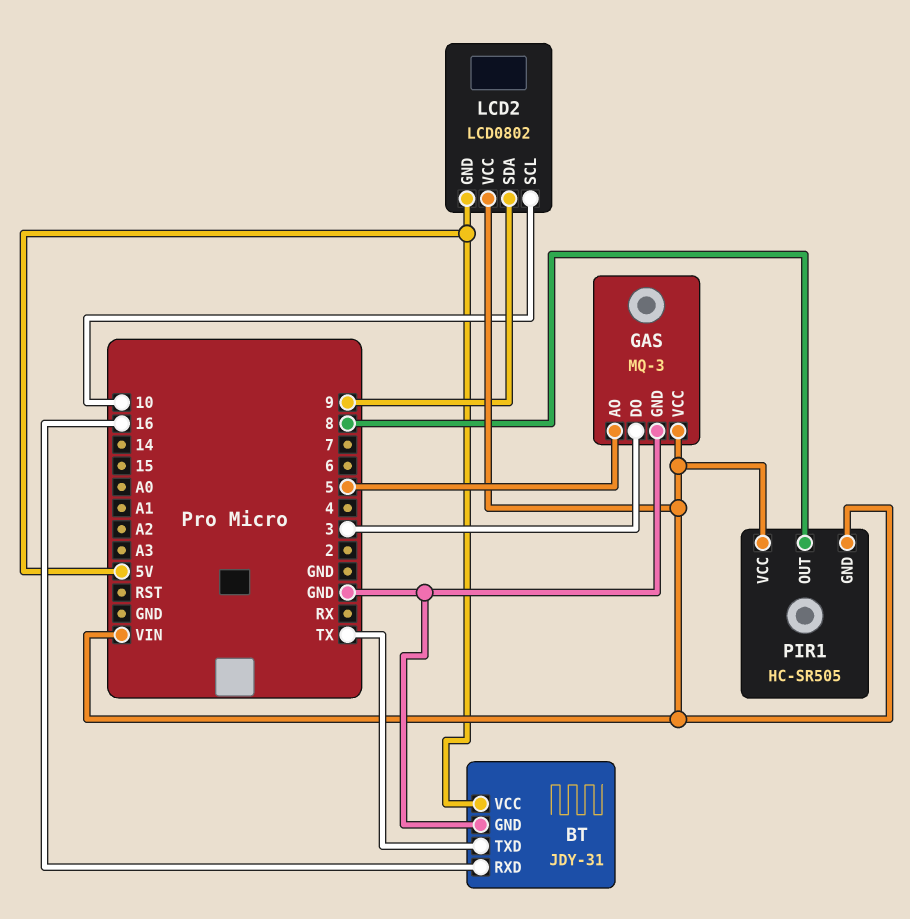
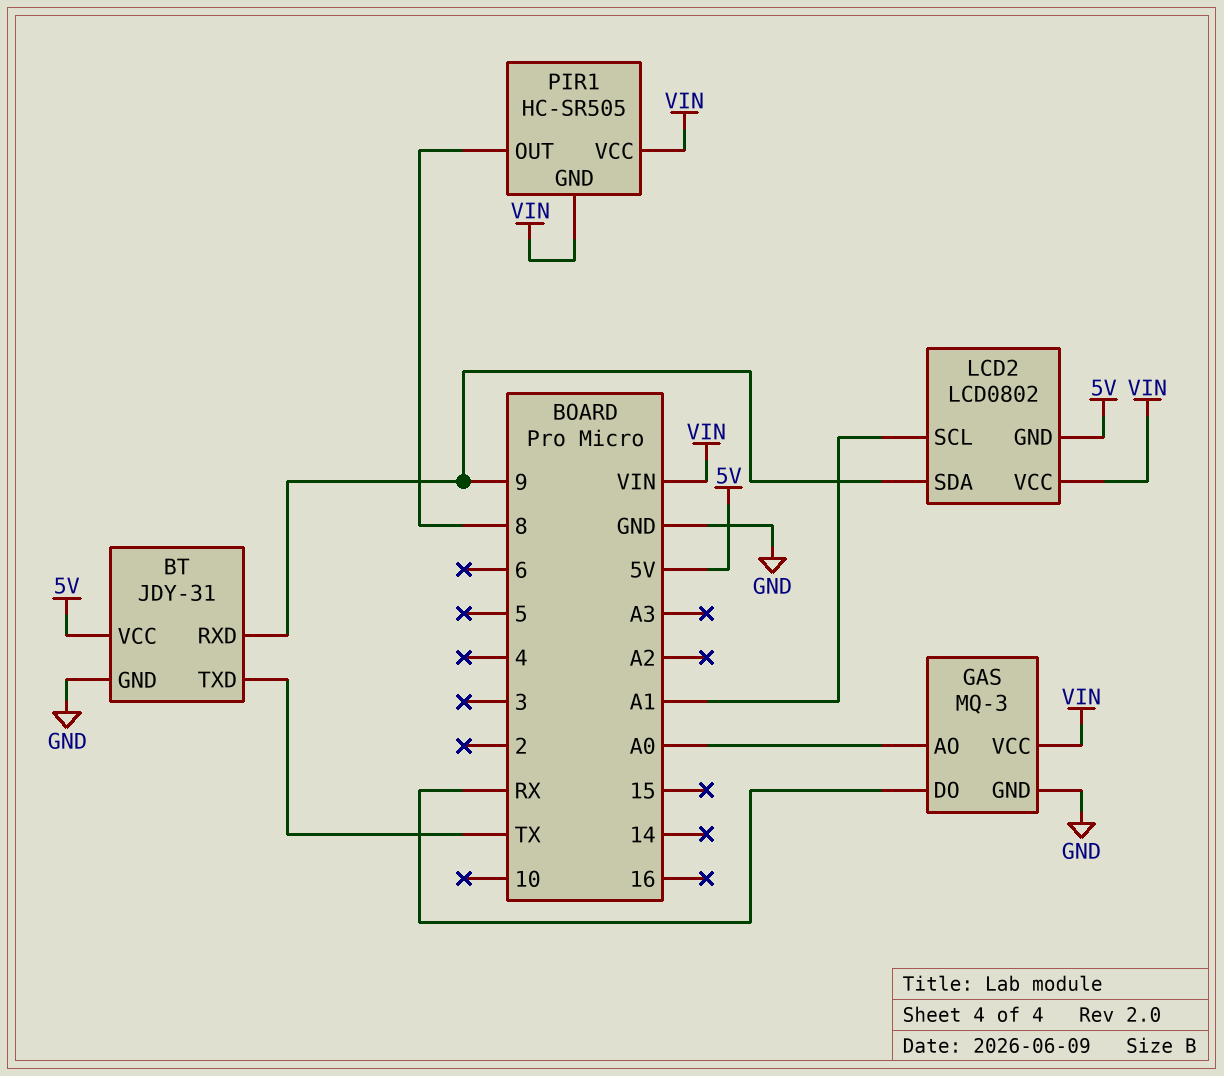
BT pin RXD: 16 -> 9
GAS pin AO: 5 -> A0
GAS pin DO: 3 -> RX
LCD2 pin SCL: 10 -> A1

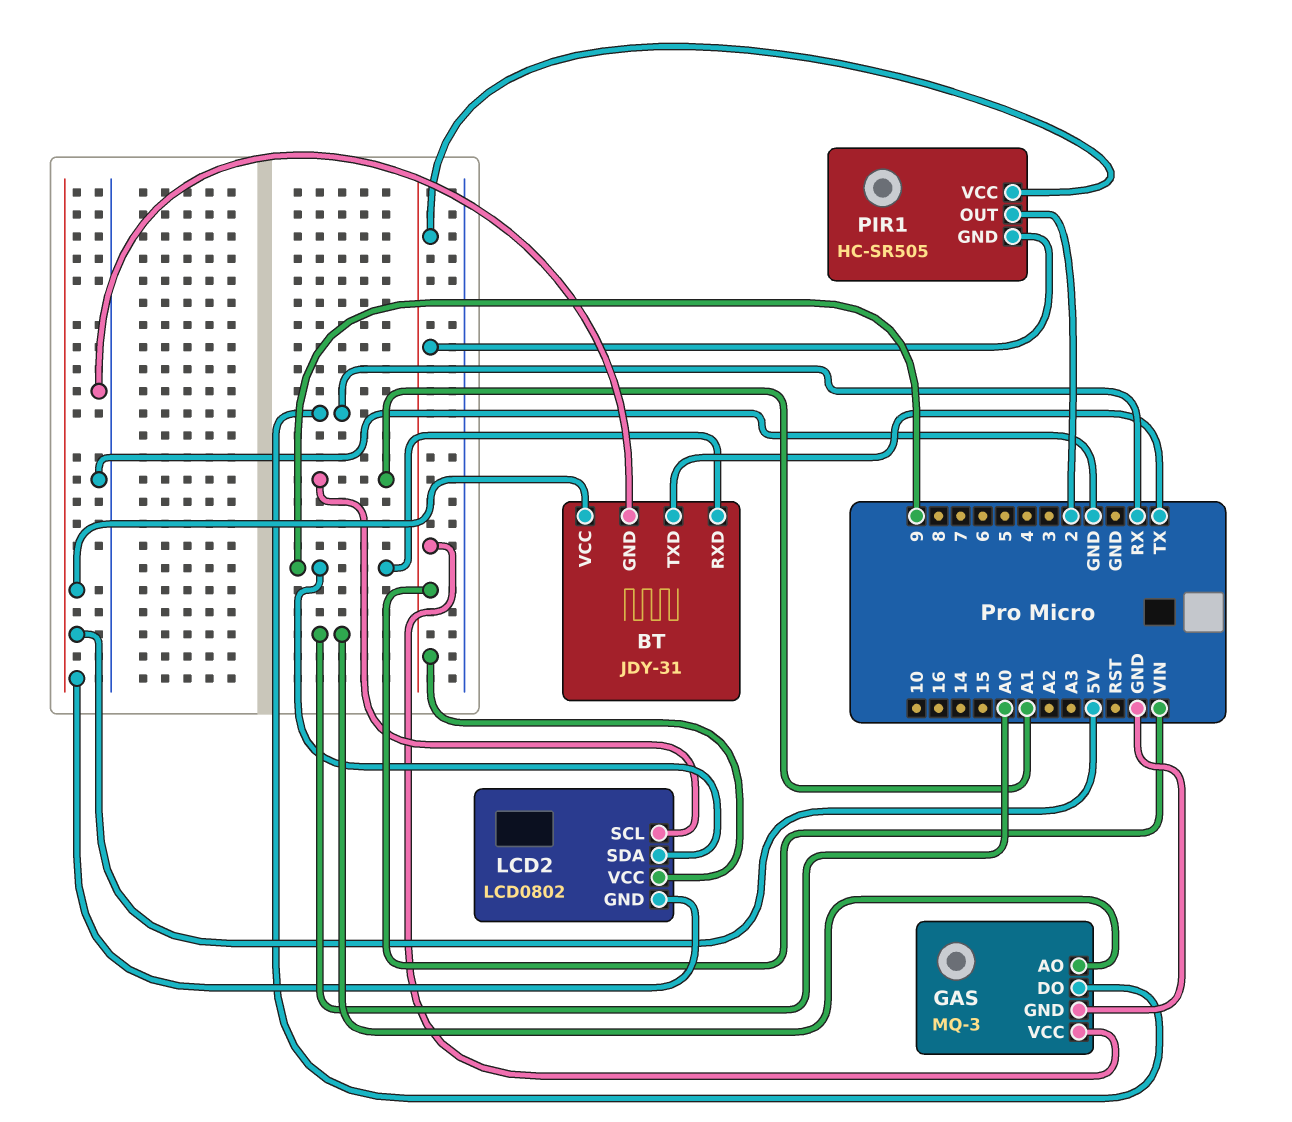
PIR1 pin OUT: 8 -> 2

